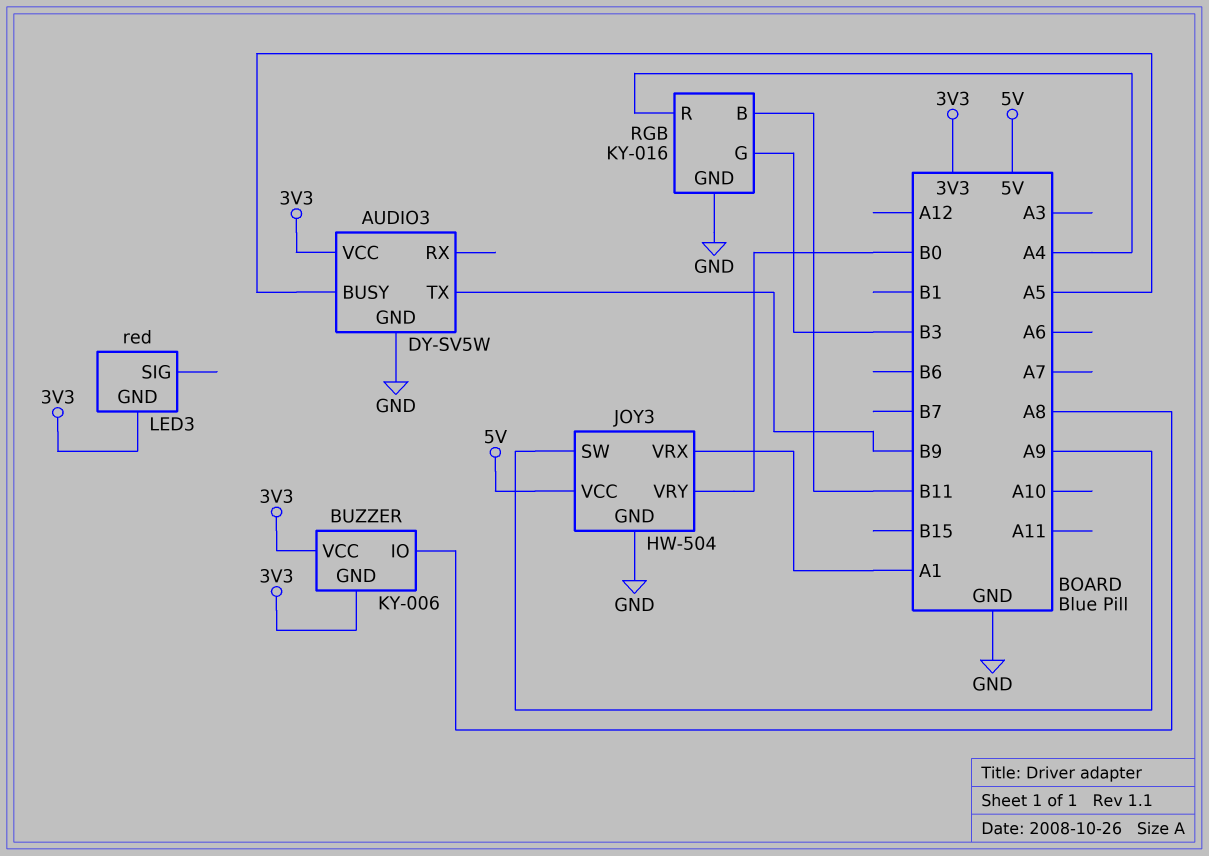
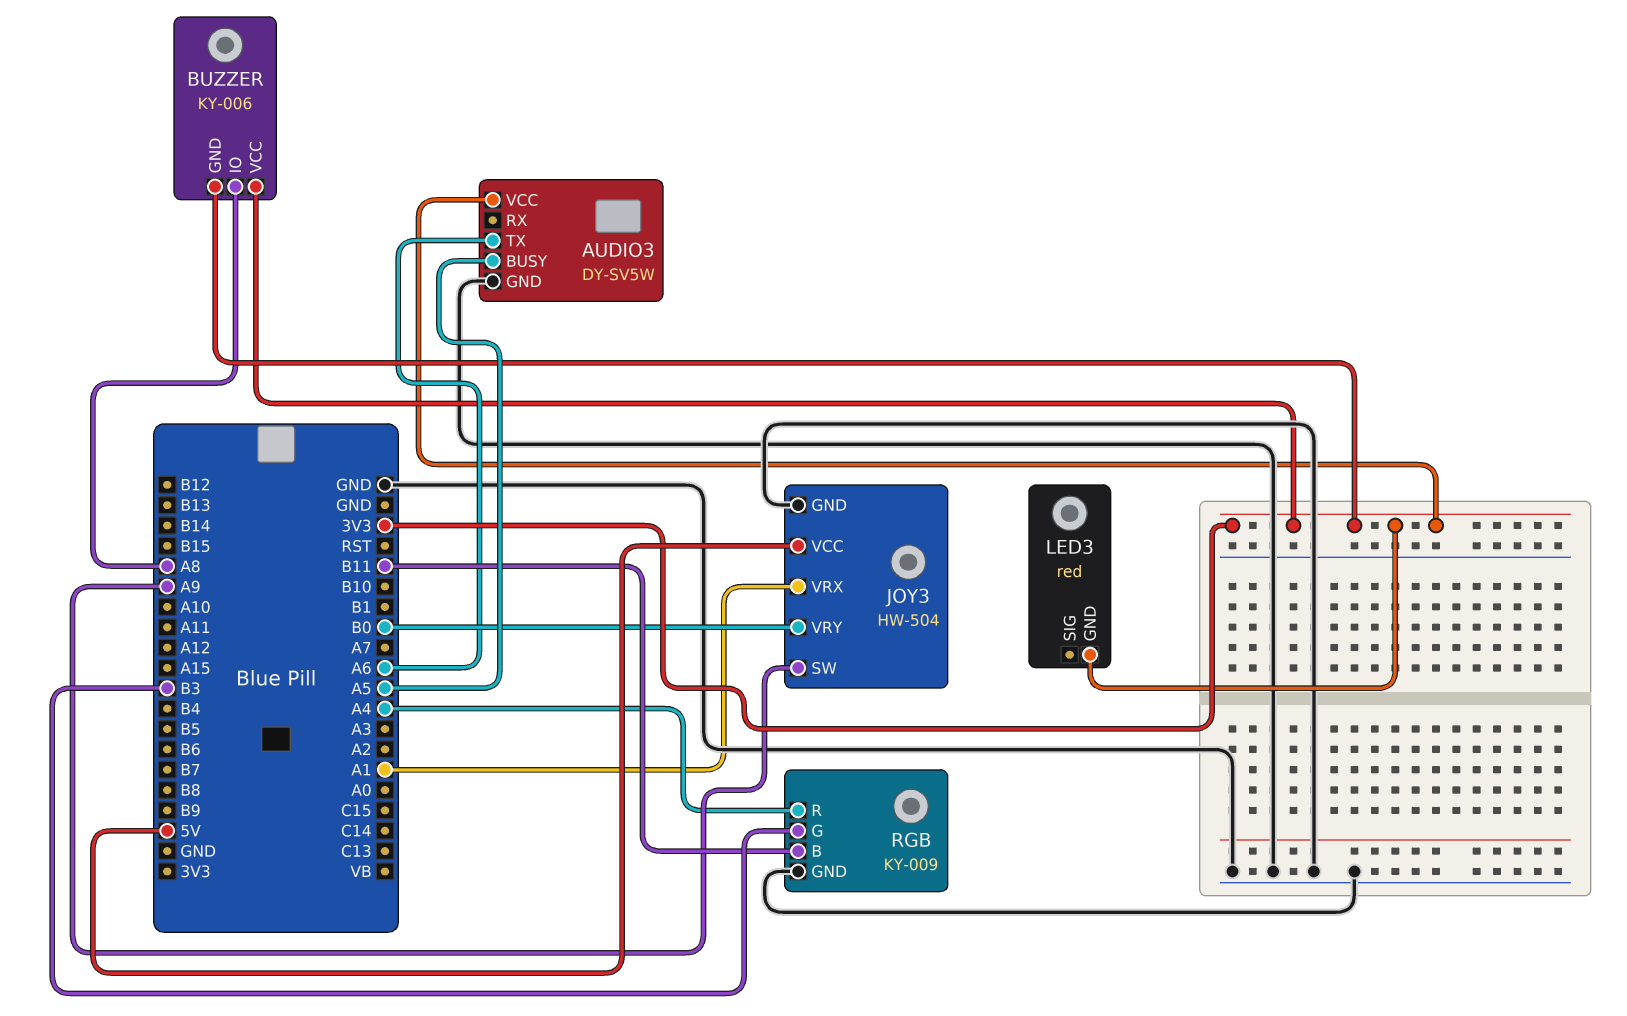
AUDIO3 pin TX: B9 -> A6
RGB: KY-016 -> KY-009

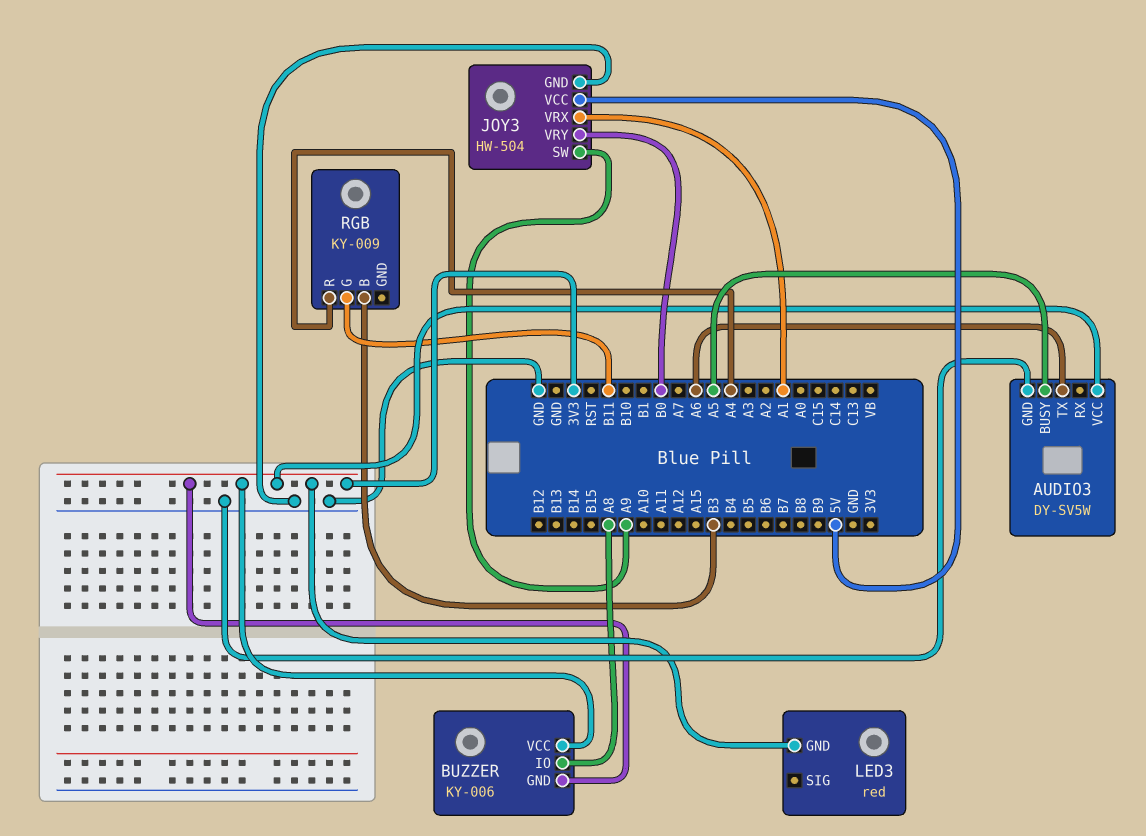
RGB pin B: B11 -> B3
RGB pin G: B3 -> B11
RGB pin GND: GND -> none

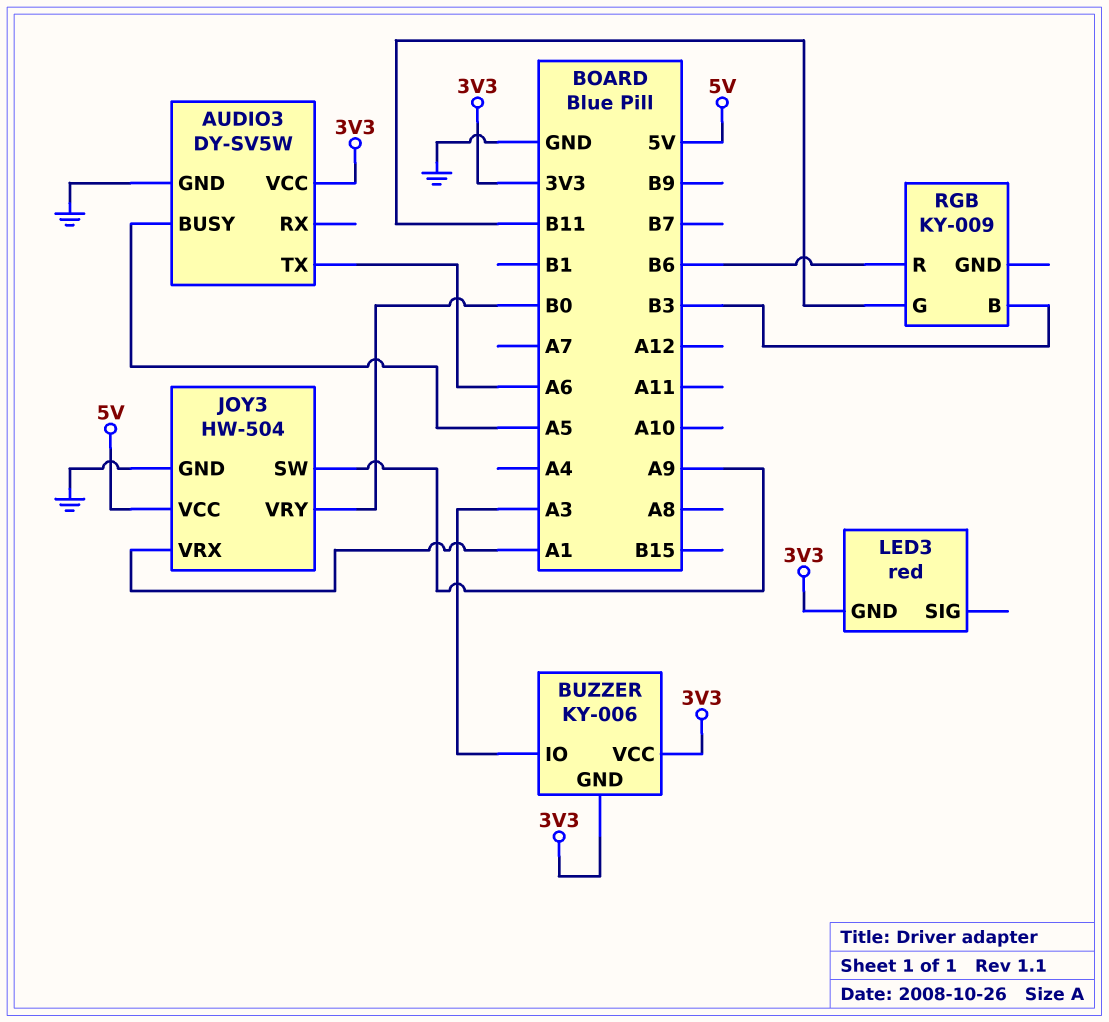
BUZZER pin IO: A8 -> A3
RGB pin R: A4 -> B6

